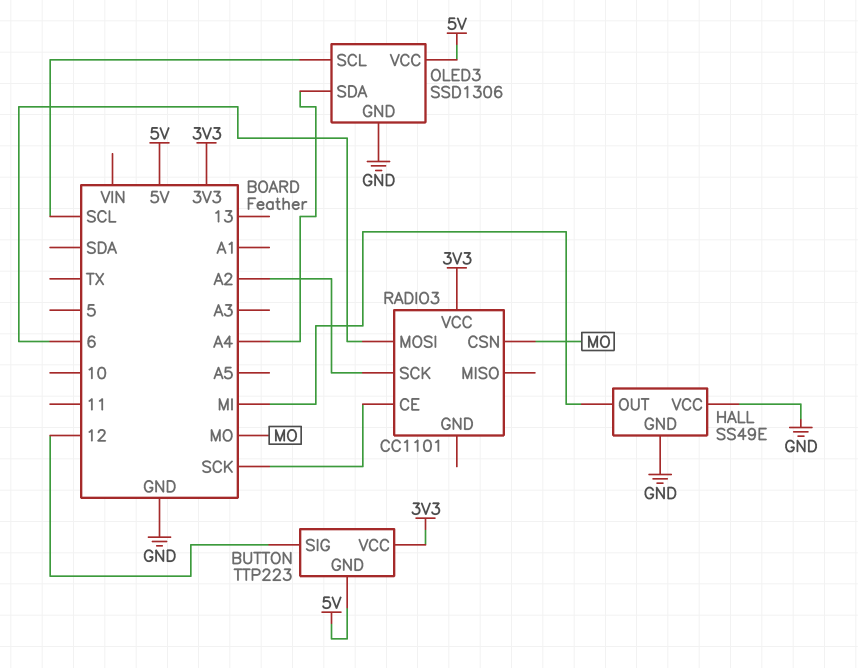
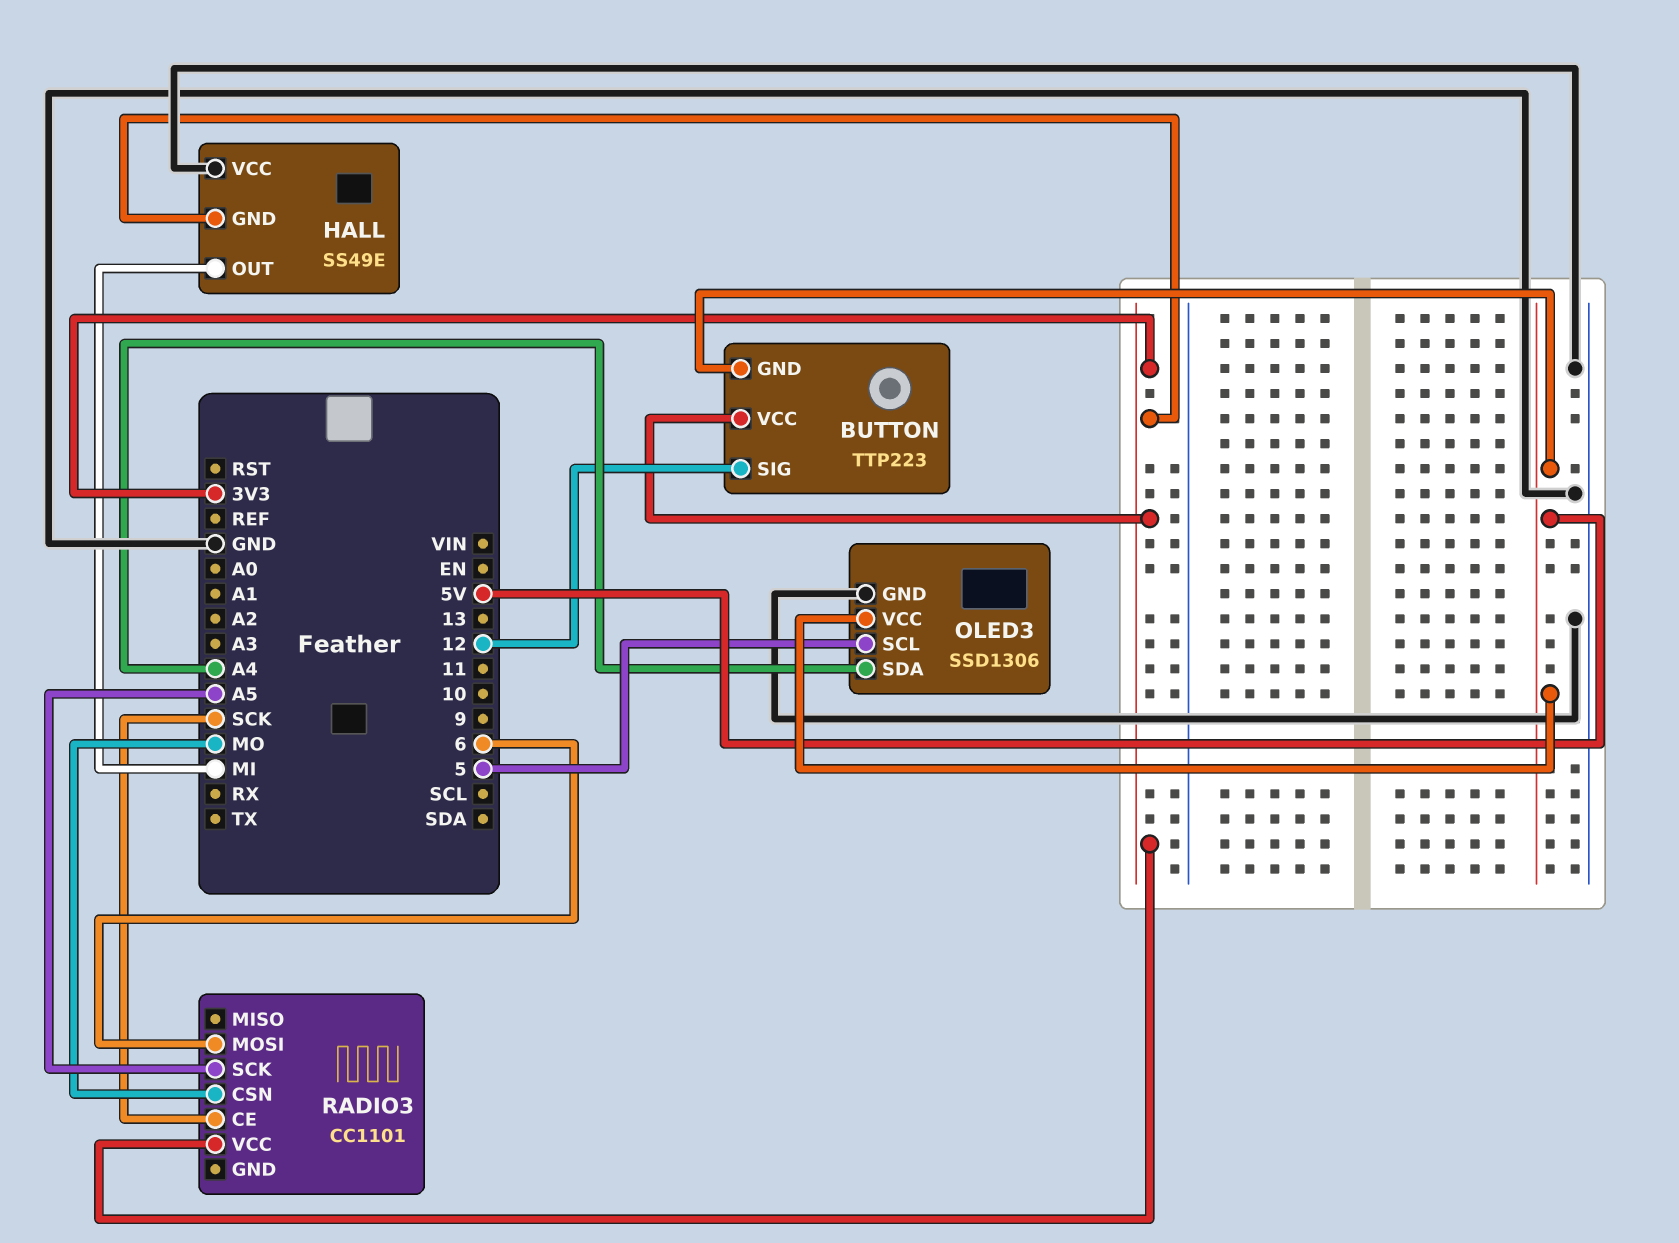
HALL pin GND: GND -> 3V3
OLED3 pin SCL: SCL -> 5
RADIO3 pin SCK: A2 -> A5

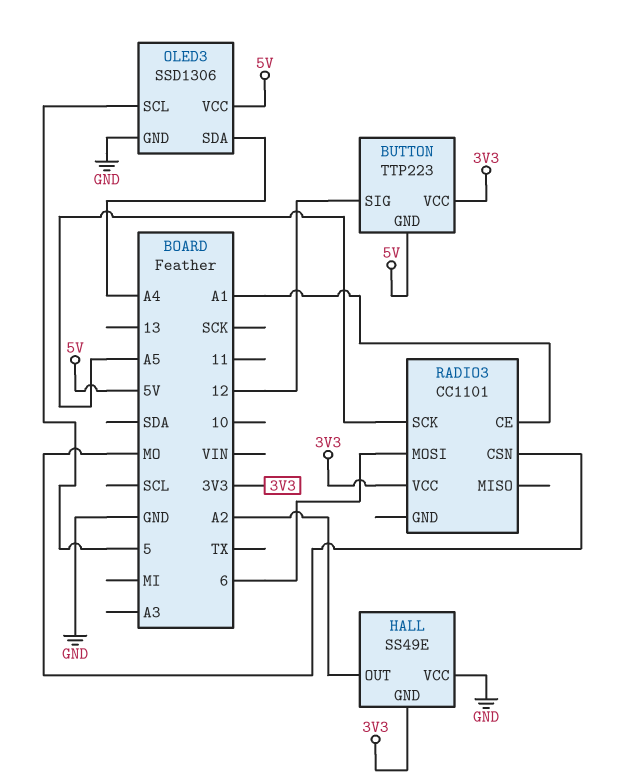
HALL pin OUT: MI -> A2
RADIO3 pin CE: SCK -> A1

